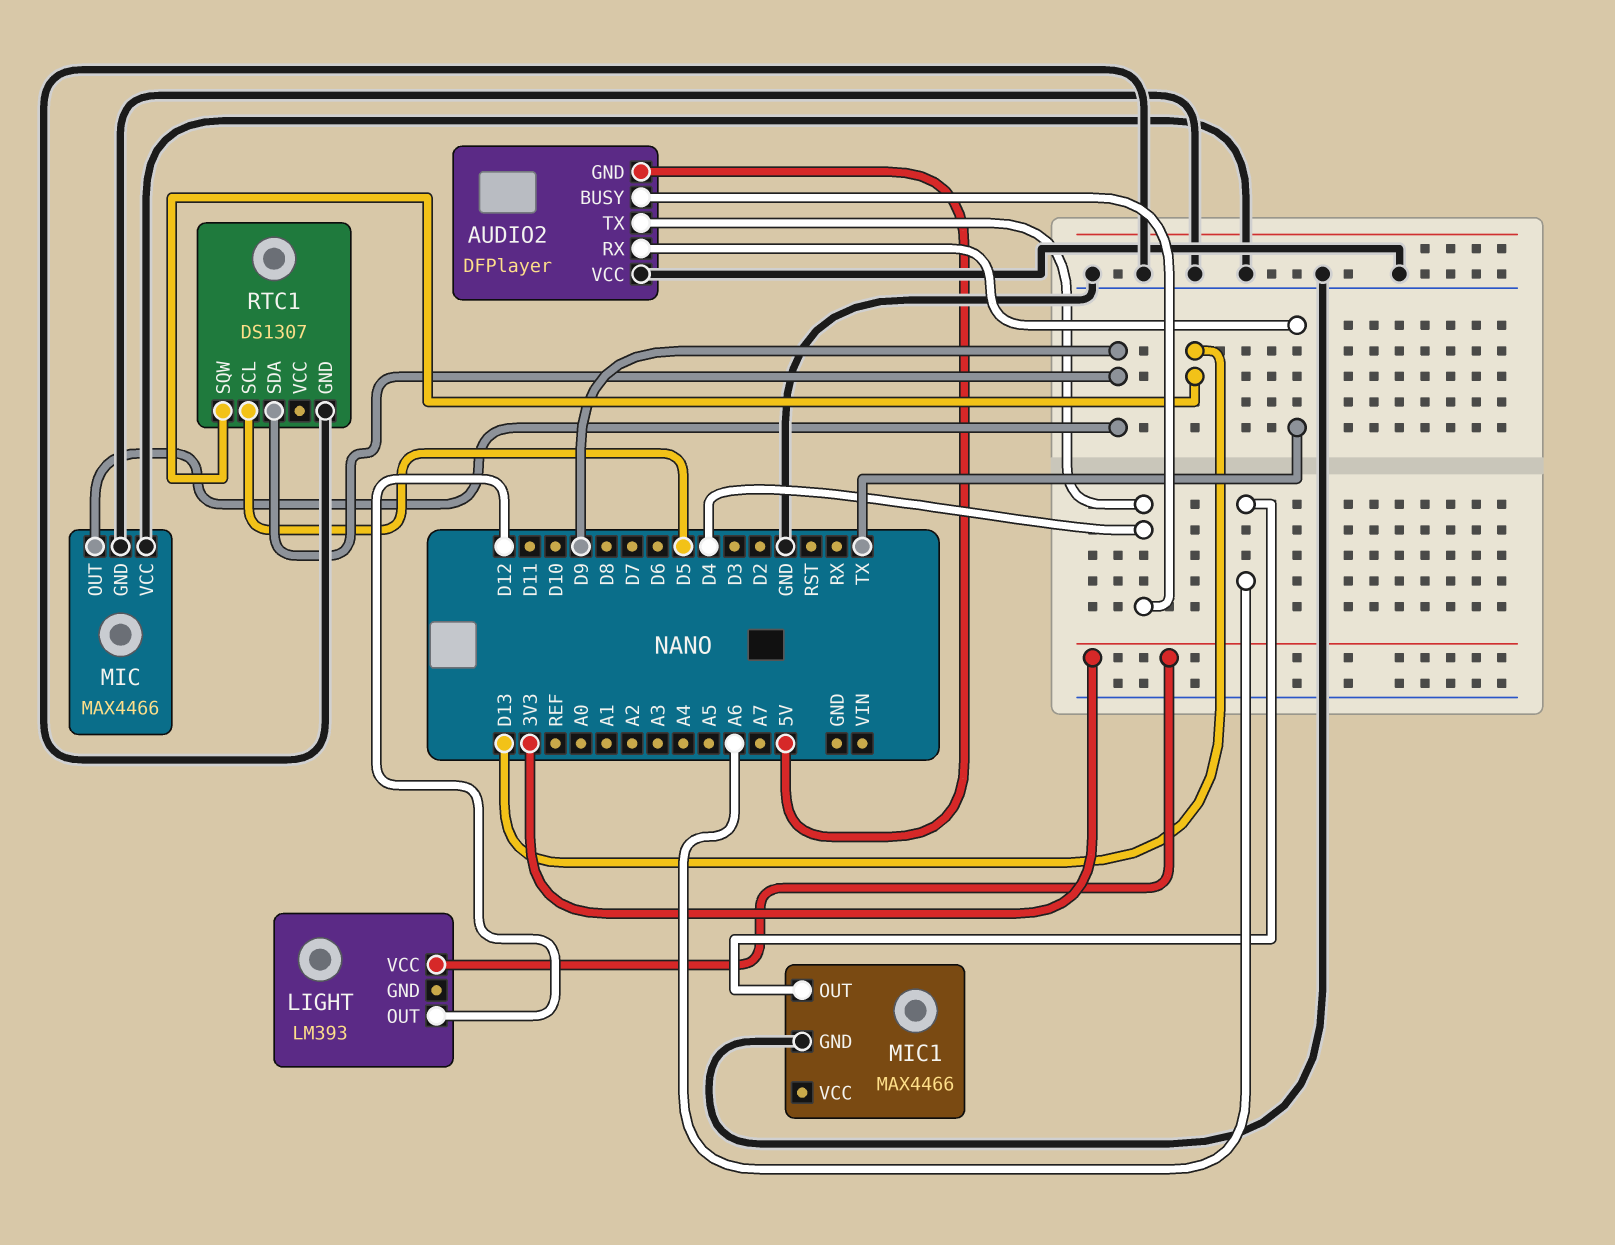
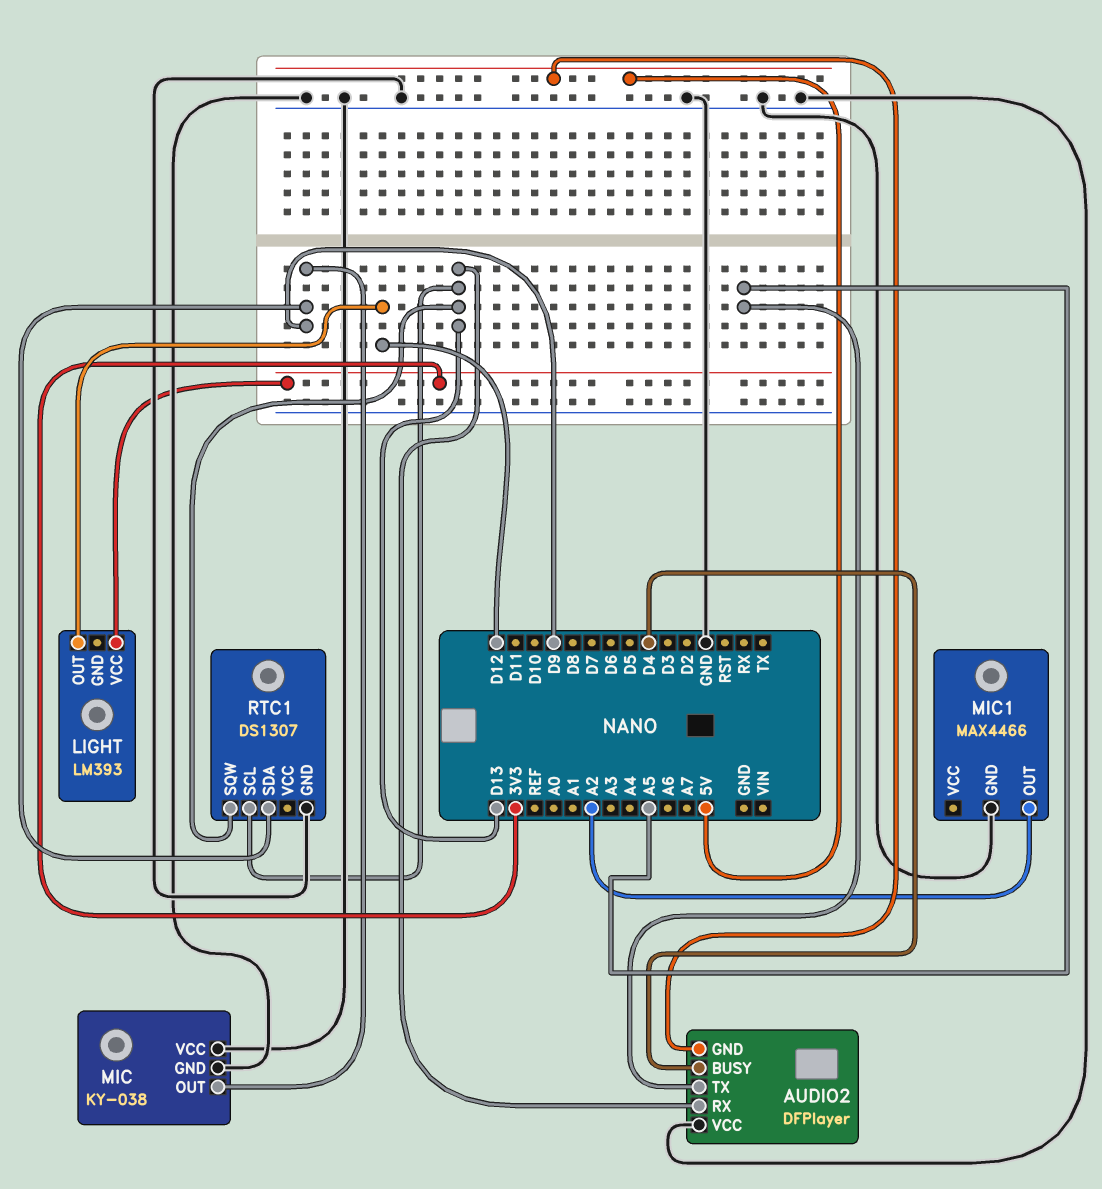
AUDIO2 pin RX: TX -> D13
AUDIO2 pin TX: D4 -> A5
MIC: MAX4466 -> KY-038
MIC1 pin OUT: A6 -> A2
RTC1 pin SCL: D5 -> D13

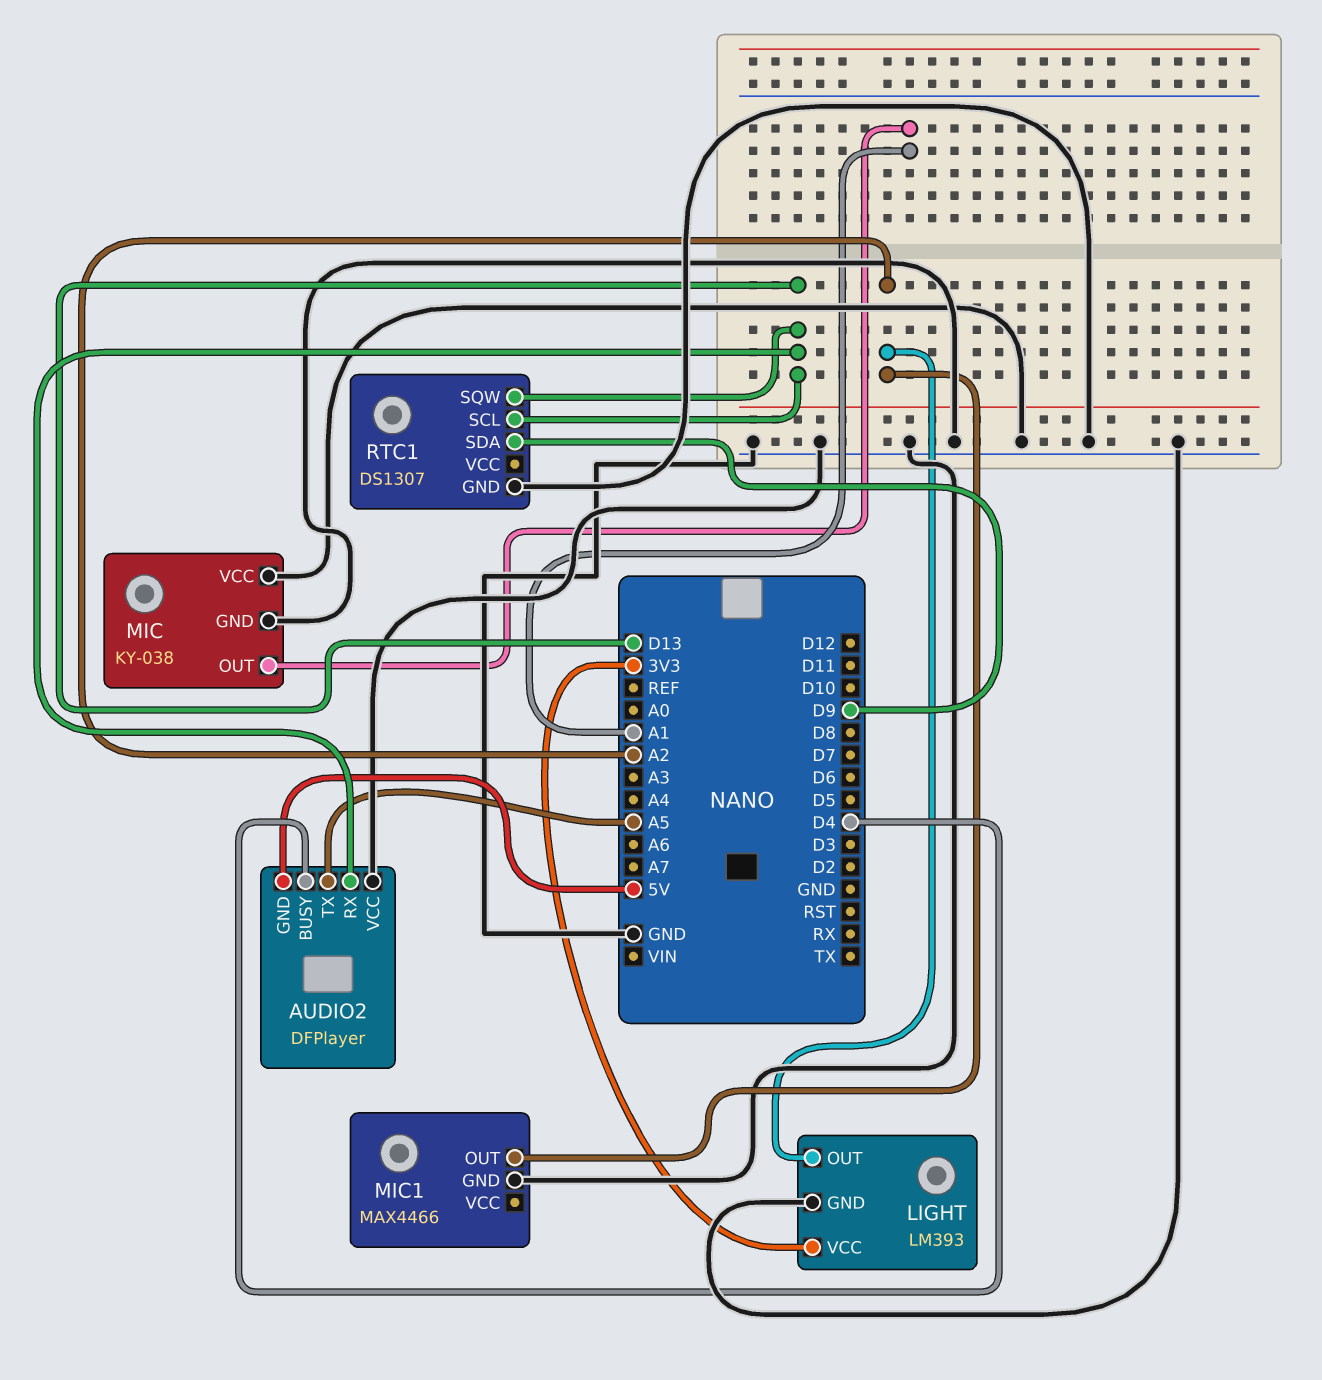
LIGHT pin GND: none -> GND
LIGHT pin OUT: D12 -> A2
MIC pin OUT: D9 -> A1

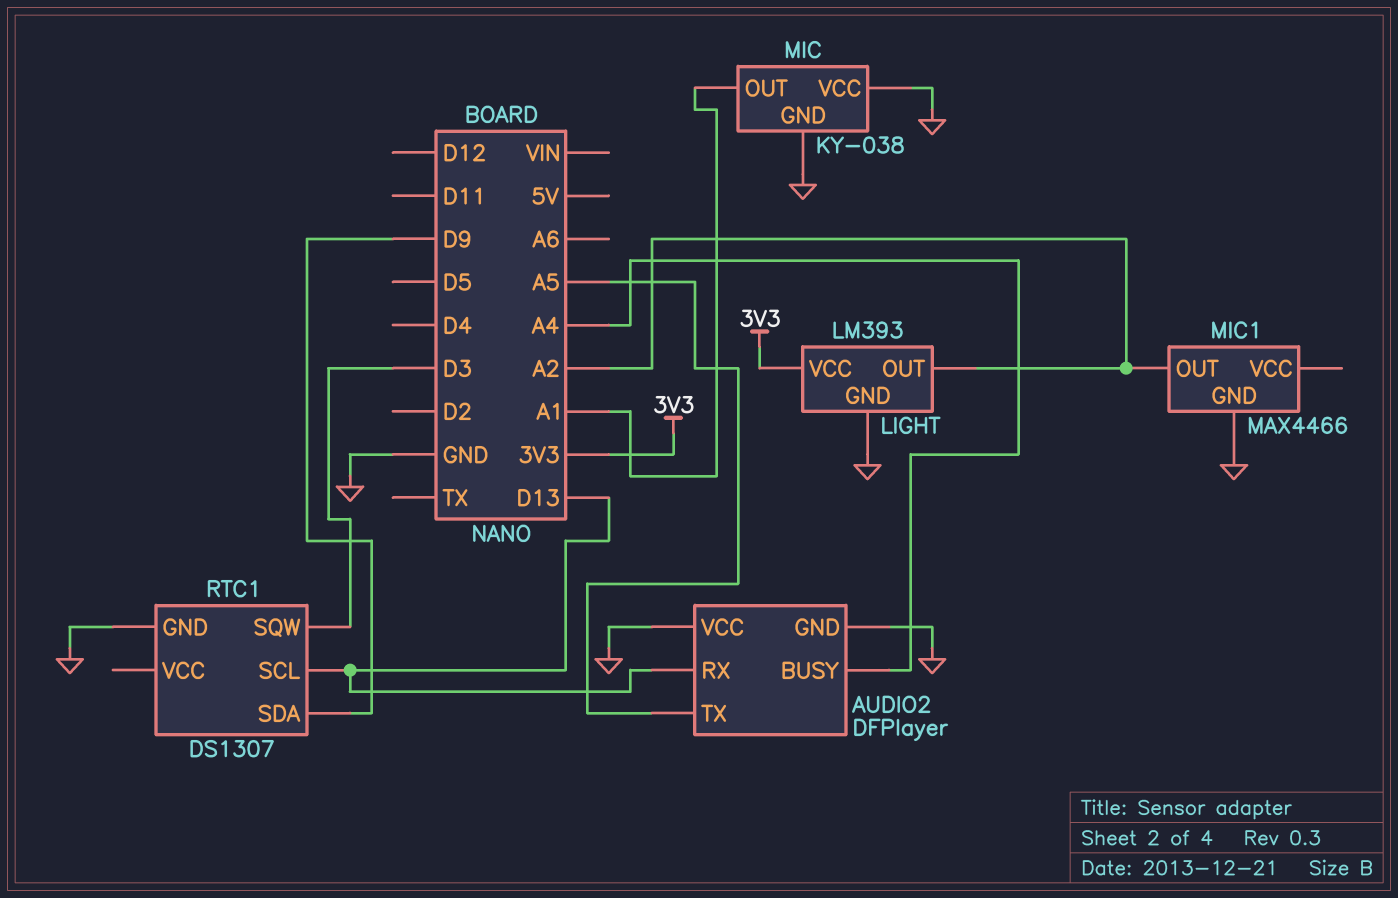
AUDIO2 pin BUSY: D4 -> A4
AUDIO2 pin GND: 5V -> GND
RTC1 pin SQW: D13 -> D3

